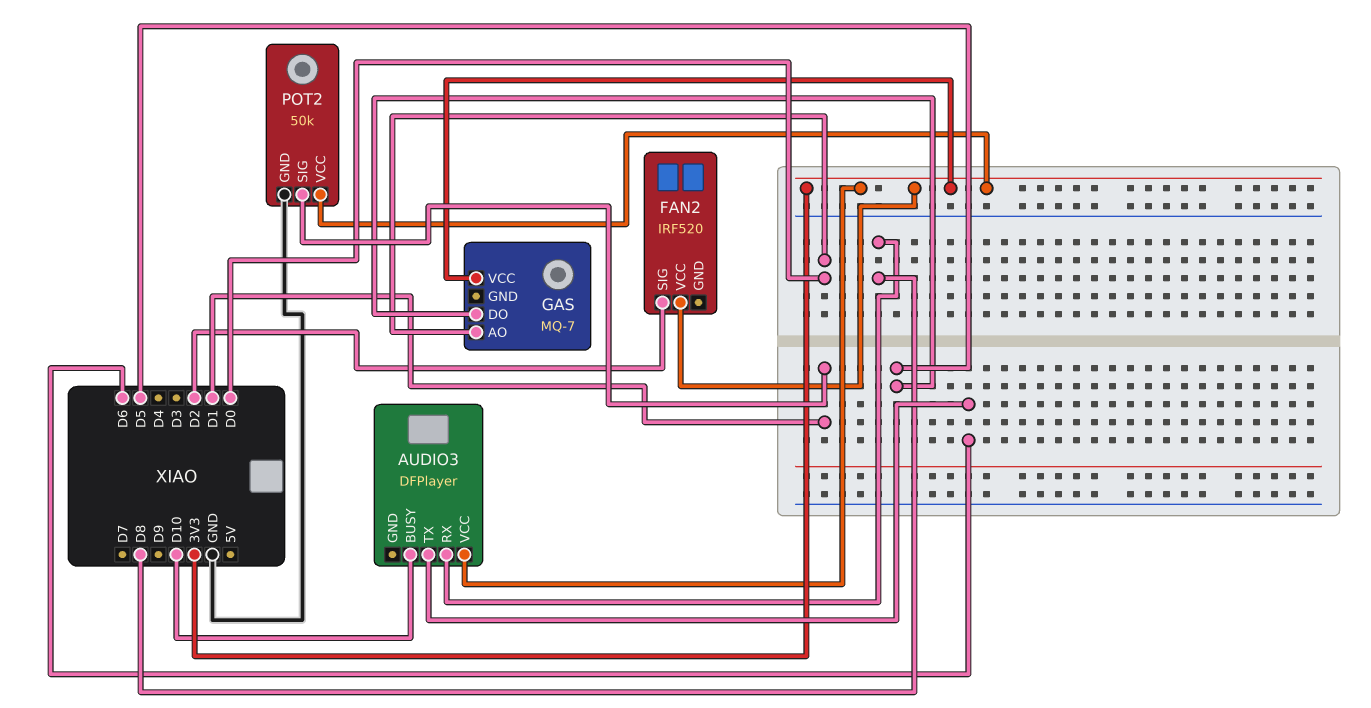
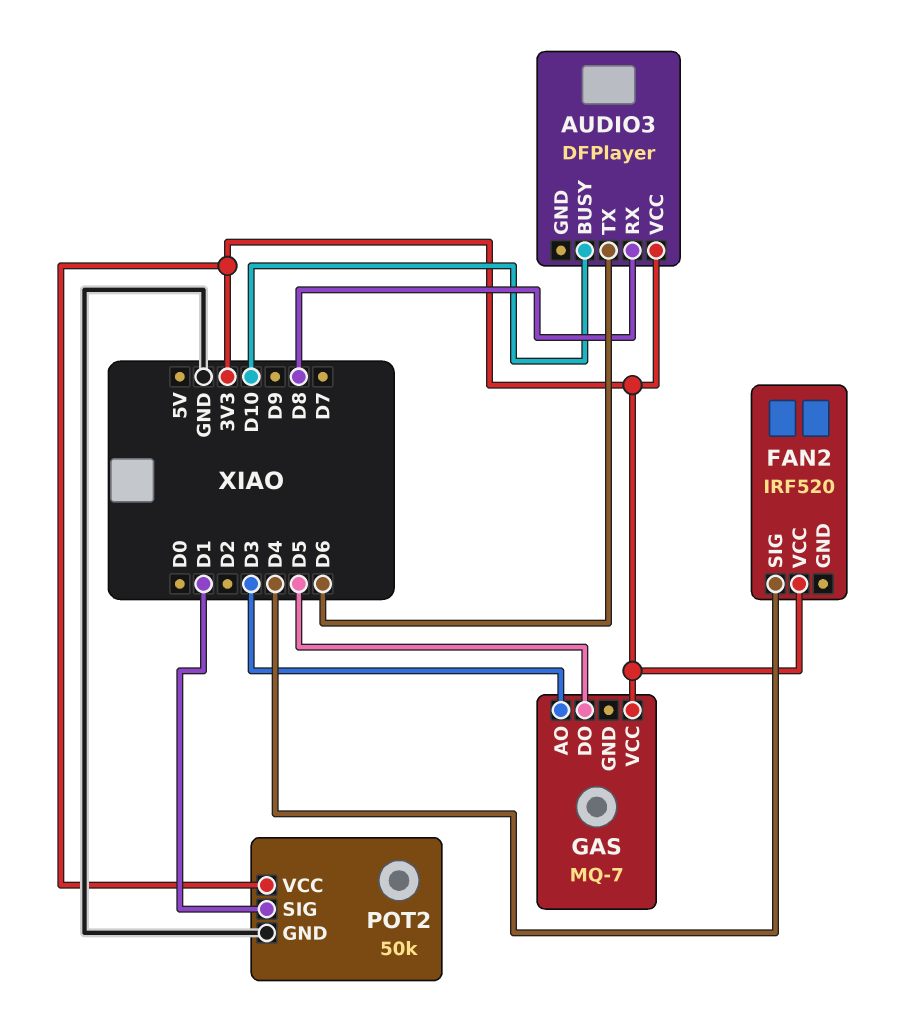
FAN2 pin SIG: D2 -> D4
GAS pin AO: D0 -> D3

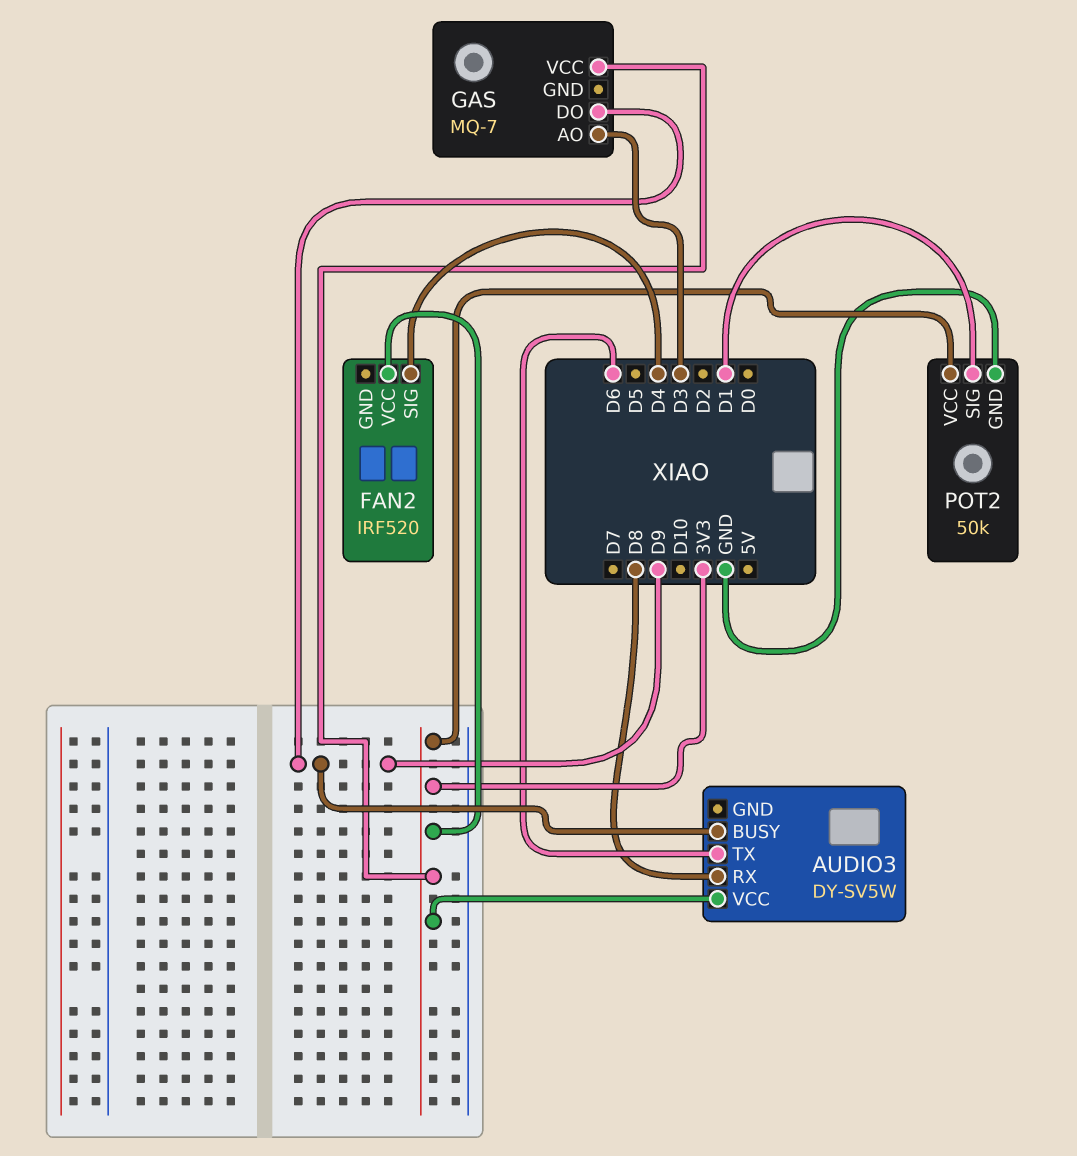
AUDIO3: DFPlayer -> DY-SV5W
AUDIO3 pin BUSY: D10 -> D9
GAS pin DO: D5 -> D9

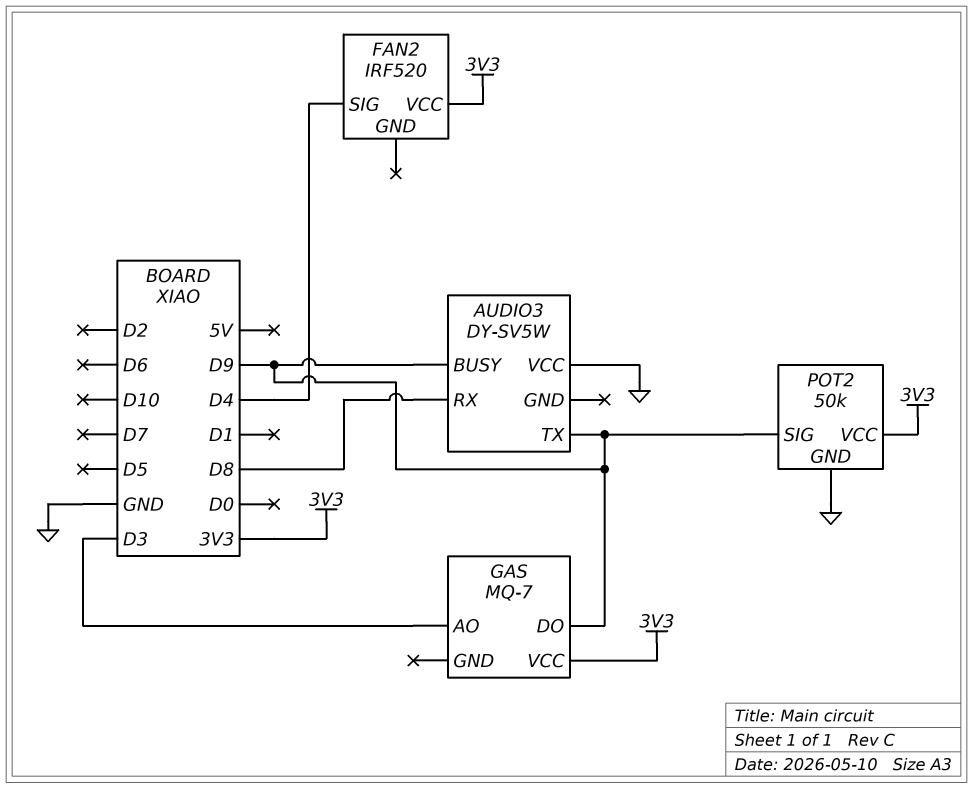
AUDIO3 pin TX: D6 -> D9
AUDIO3 pin VCC: 3V3 -> GND
POT2 pin SIG: D1 -> D9

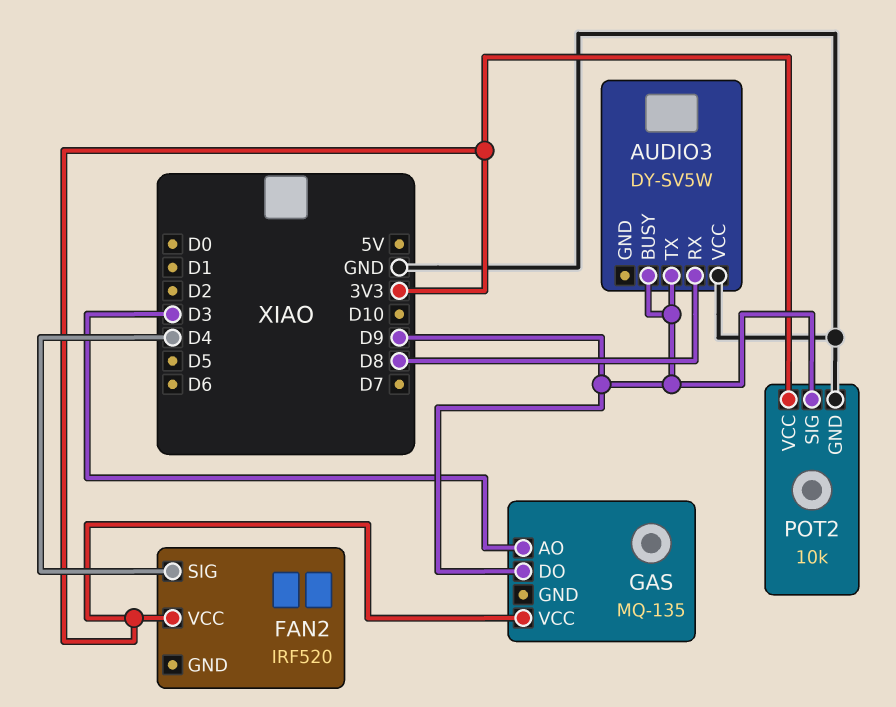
GAS: MQ-7 -> MQ-135
POT2: 50k -> 10k

